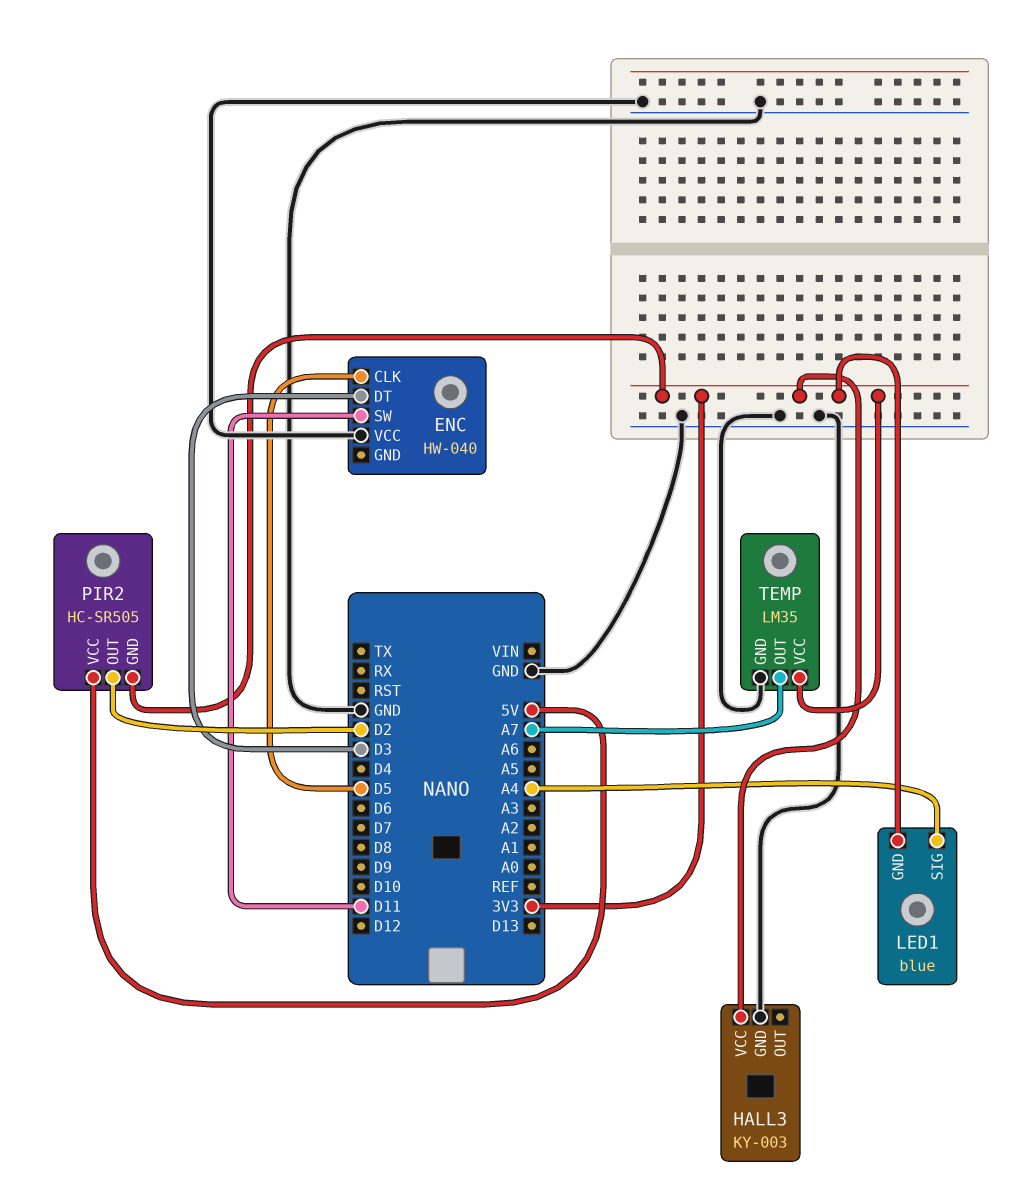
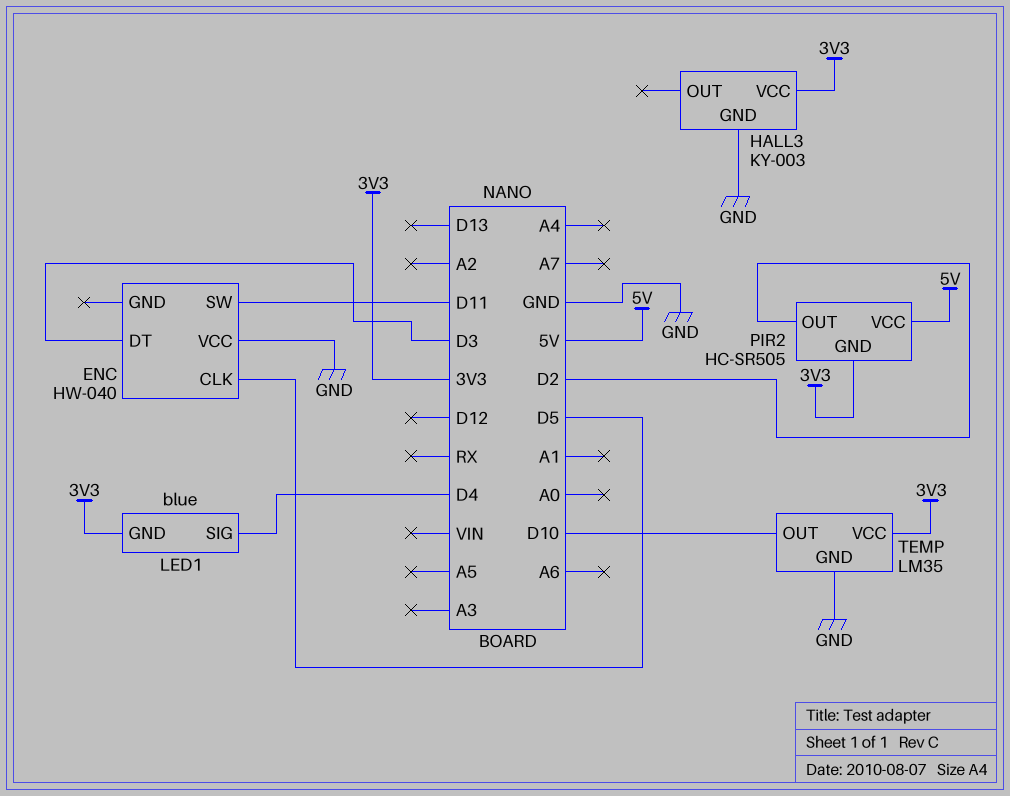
LED1 pin SIG: A4 -> D4
TEMP pin OUT: A7 -> D10

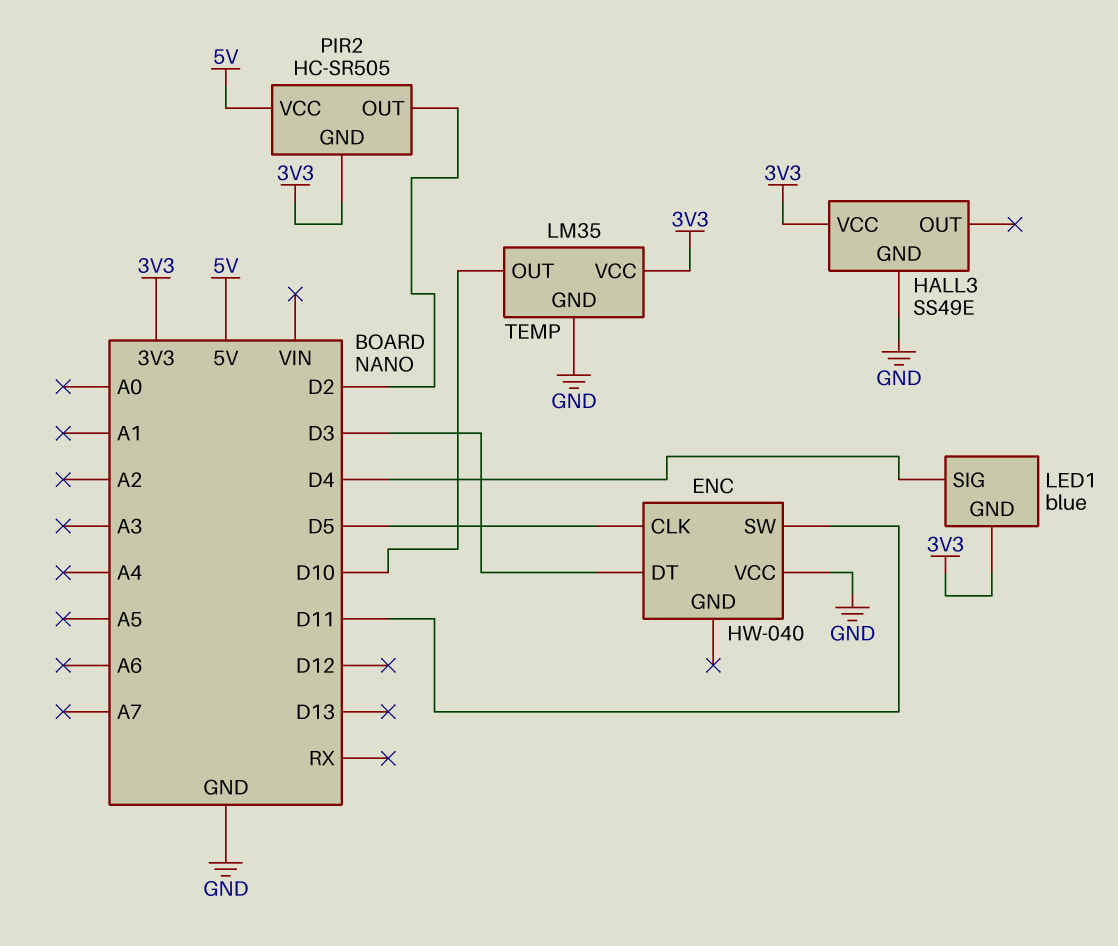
HALL3: KY-003 -> SS49E

